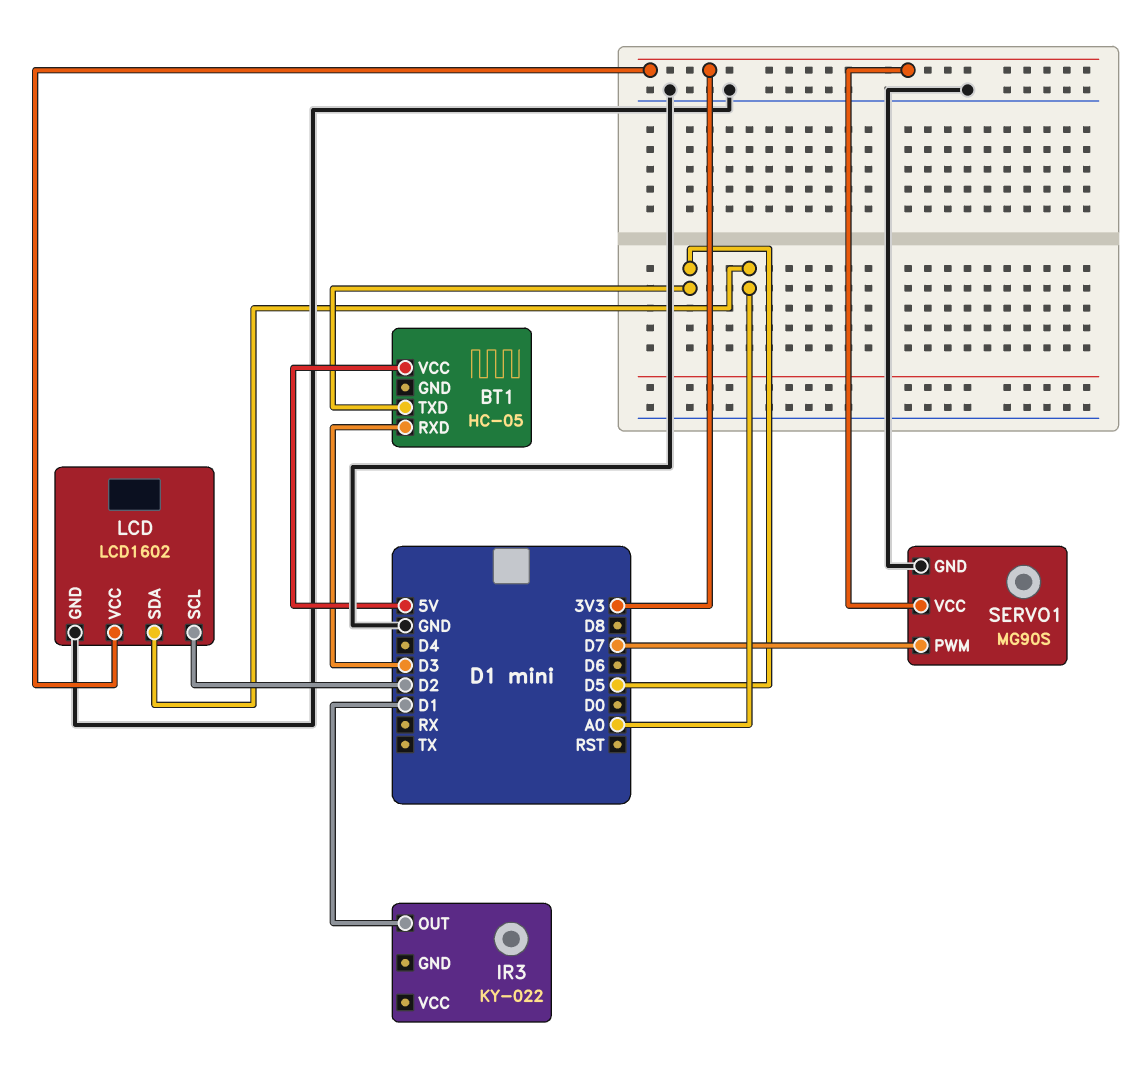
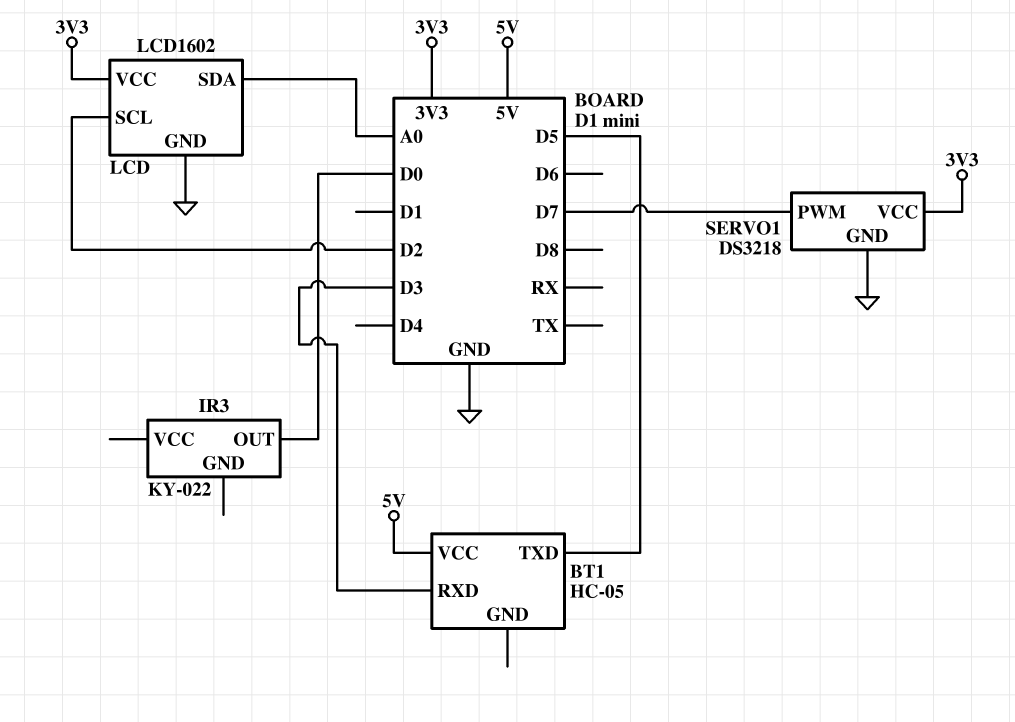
IR3 pin OUT: D1 -> D0
SERVO1: MG90S -> DS3218

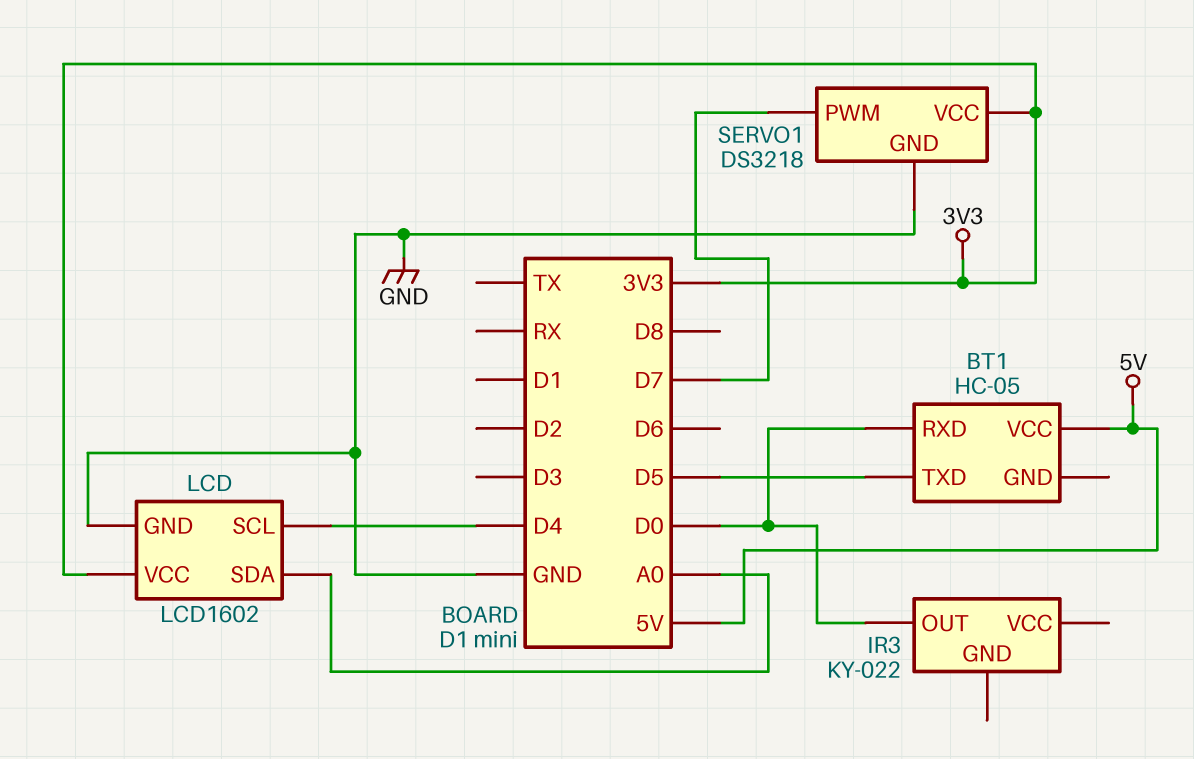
BT1 pin RXD: D3 -> D0
LCD pin SCL: D2 -> D4

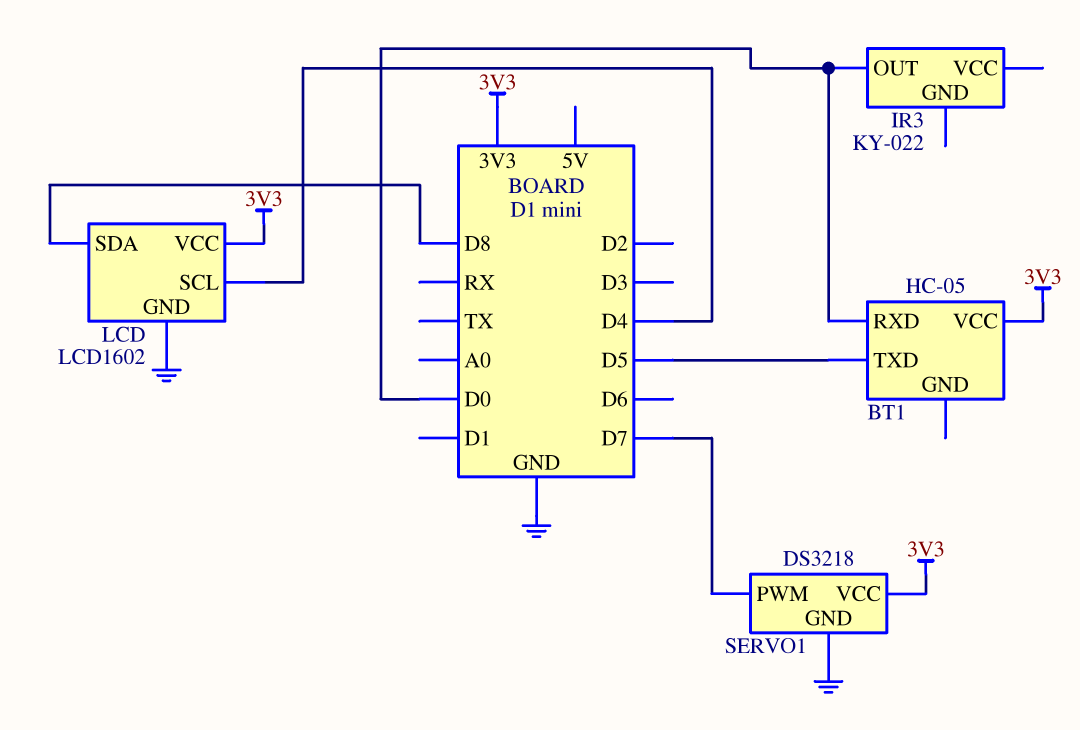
BT1 pin VCC: 5V -> 3V3
LCD pin SDA: A0 -> D8

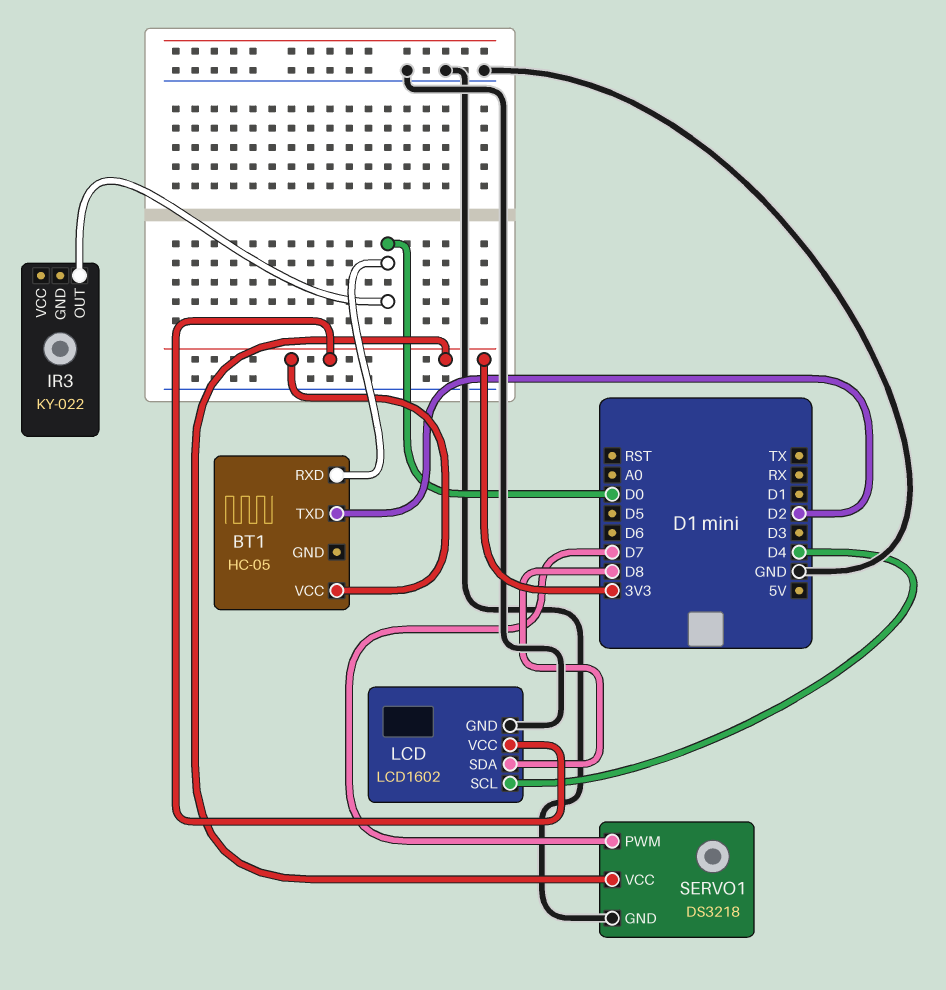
BT1 pin TXD: D5 -> D2

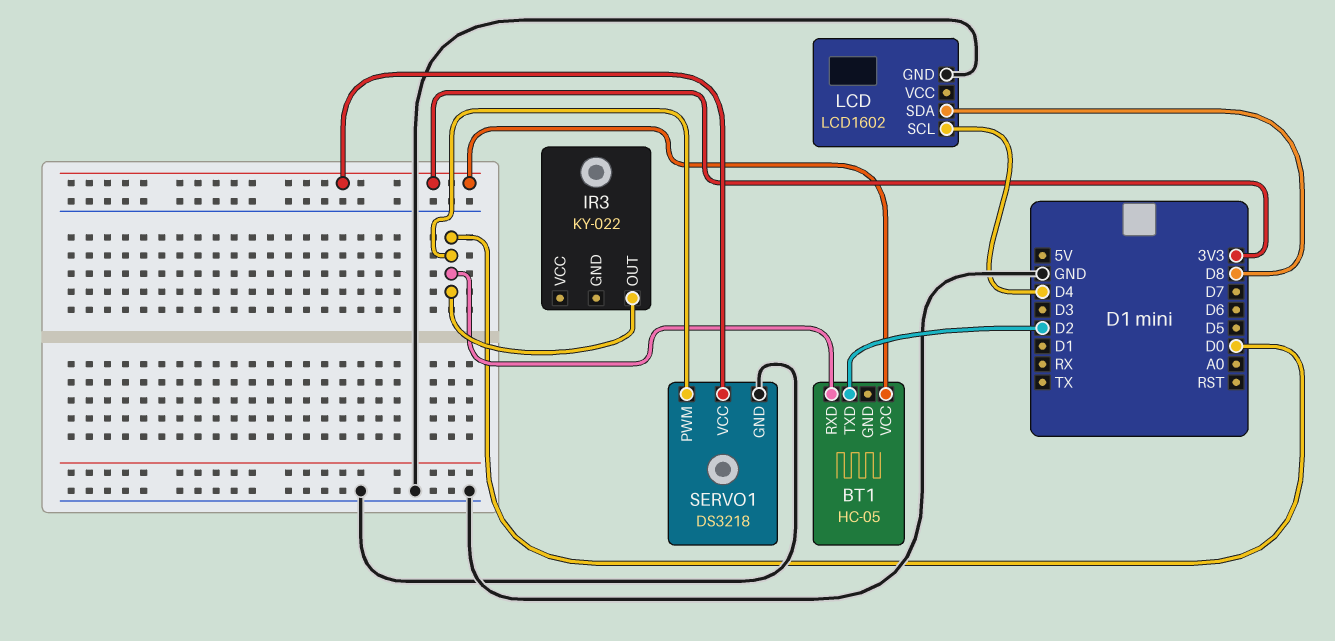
LCD pin VCC: 3V3 -> none
SERVO1 pin PWM: D7 -> D0

